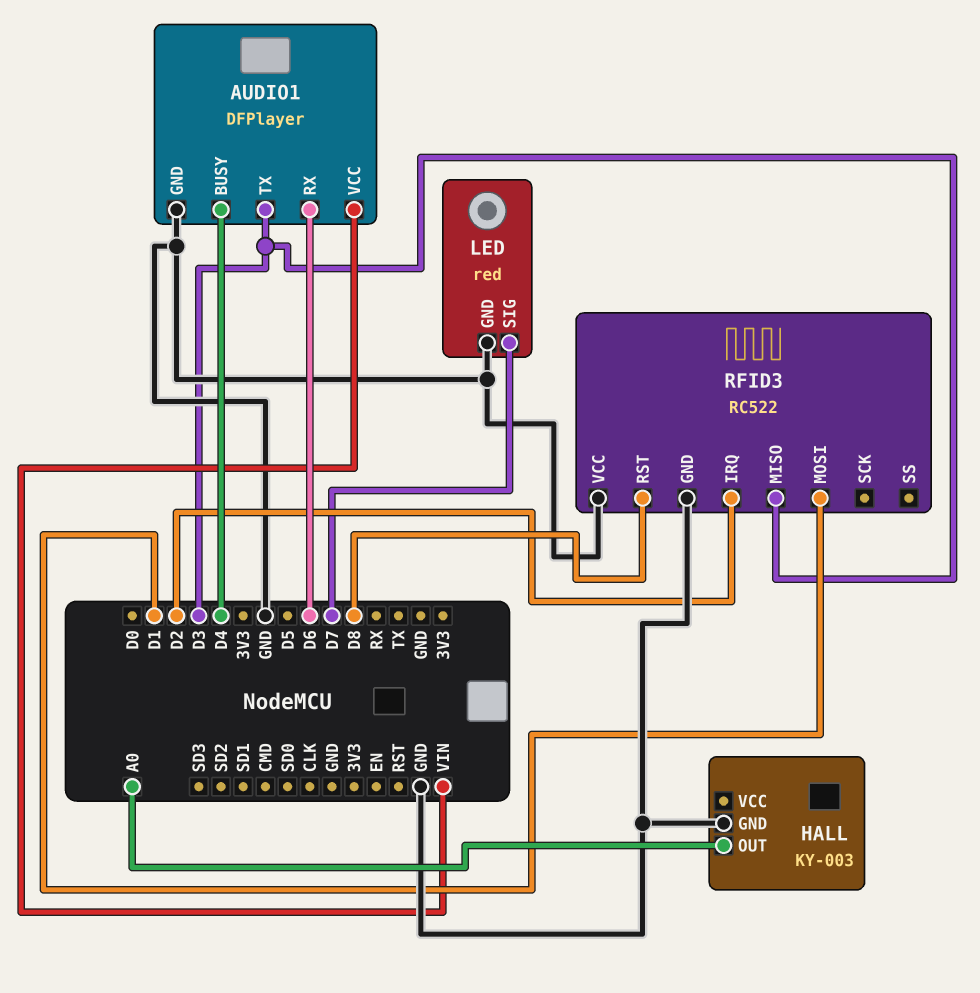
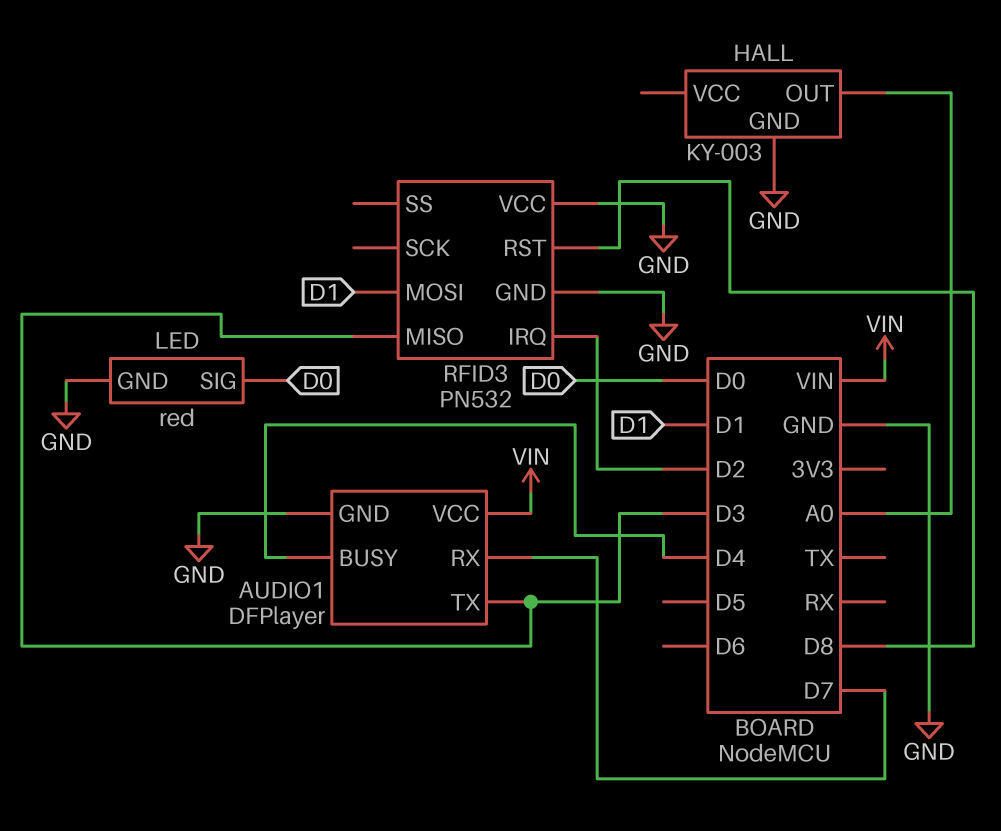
AUDIO1 pin RX: D6 -> D7
LED pin SIG: D7 -> D0
RFID3: RC522 -> PN532

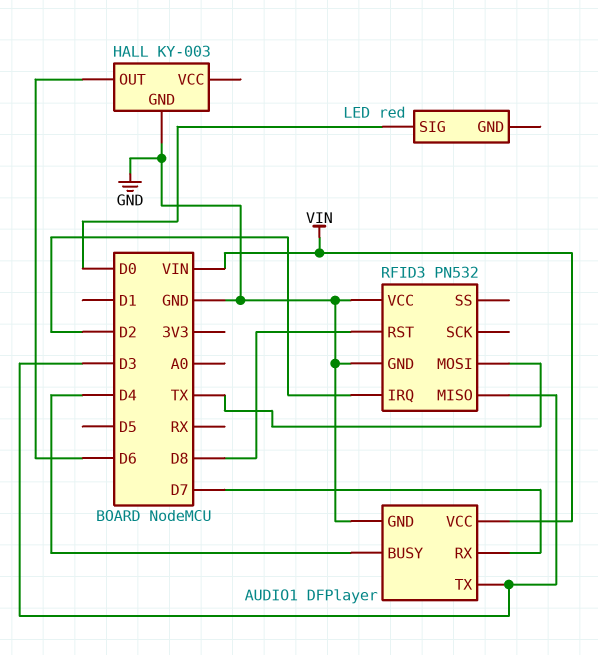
HALL pin OUT: A0 -> D6
LED pin GND: GND -> none
RFID3 pin MOSI: D1 -> TX

